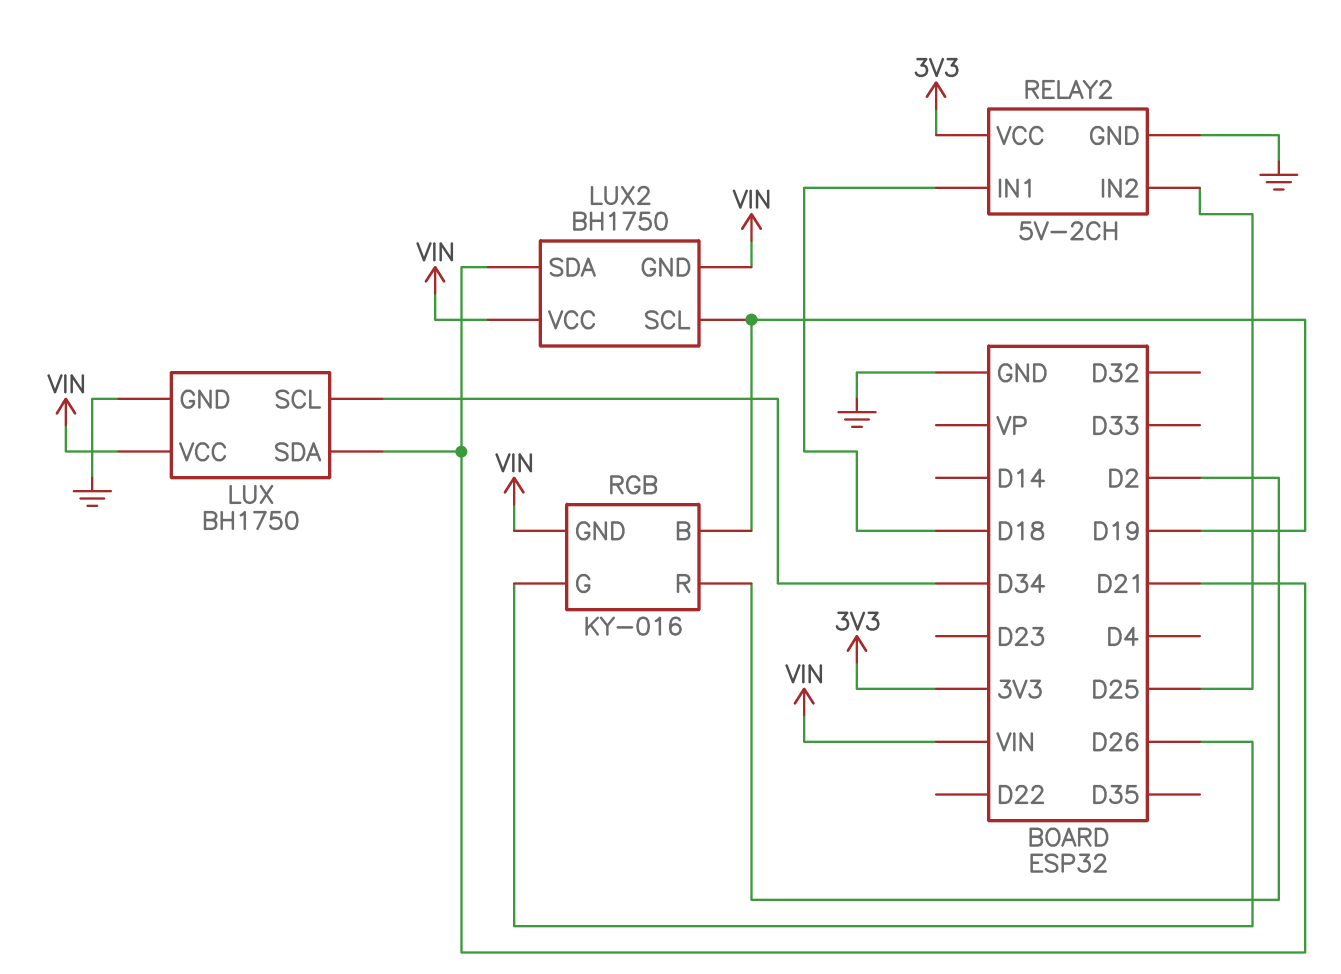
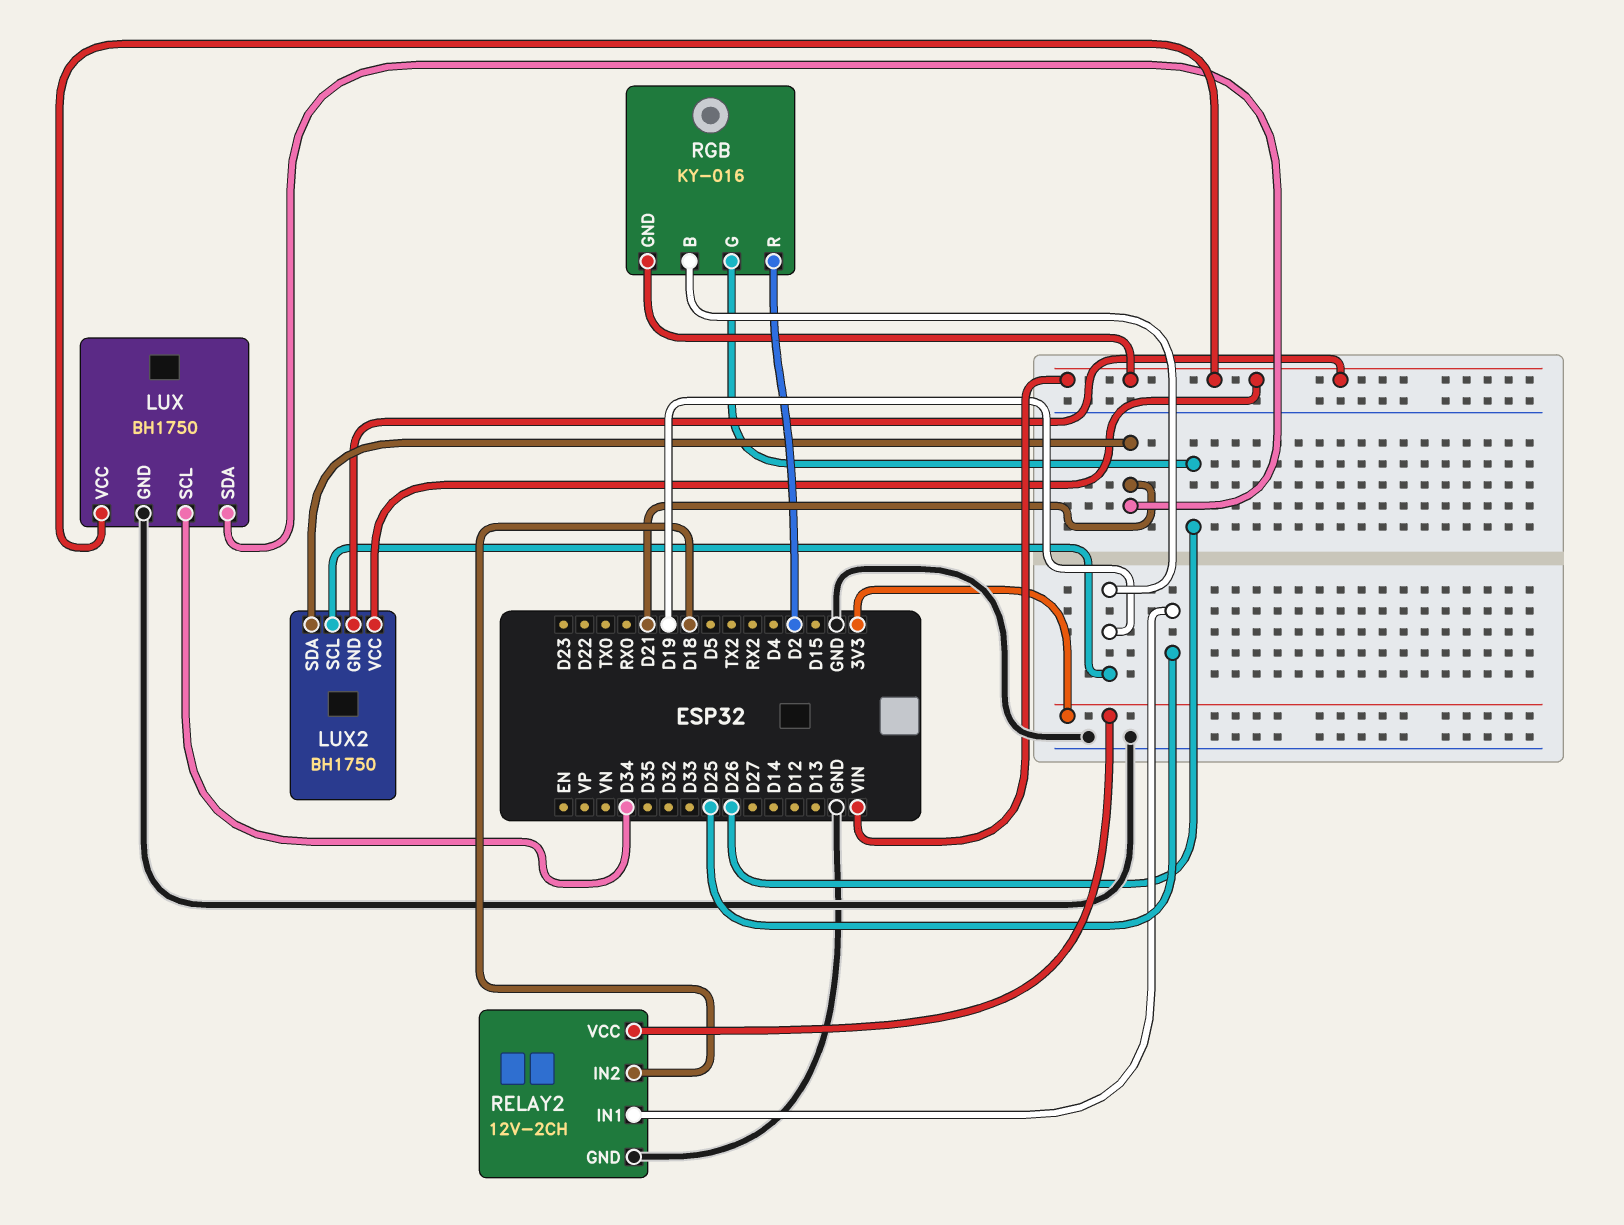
RELAY2: 5V-2CH -> 12V-2CH
RELAY2 pin IN1: D18 -> D25
RELAY2 pin IN2: D25 -> D18

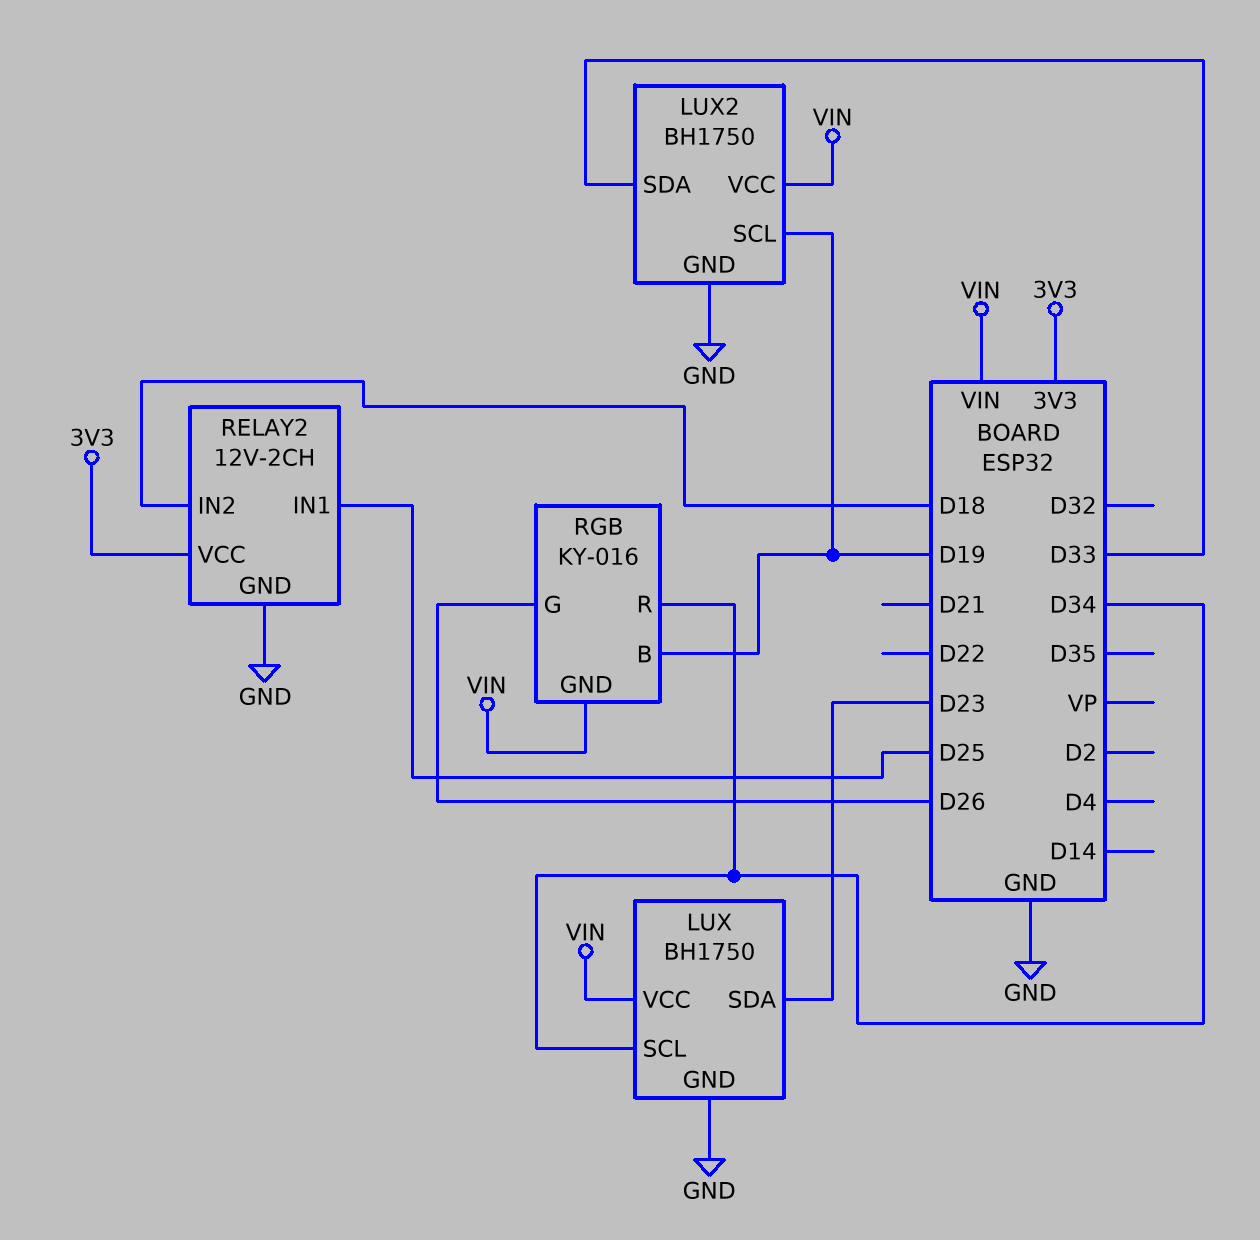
LUX pin SDA: D21 -> D23
LUX2 pin GND: VIN -> GND
LUX2 pin SDA: D21 -> D33
RGB pin R: D2 -> D34

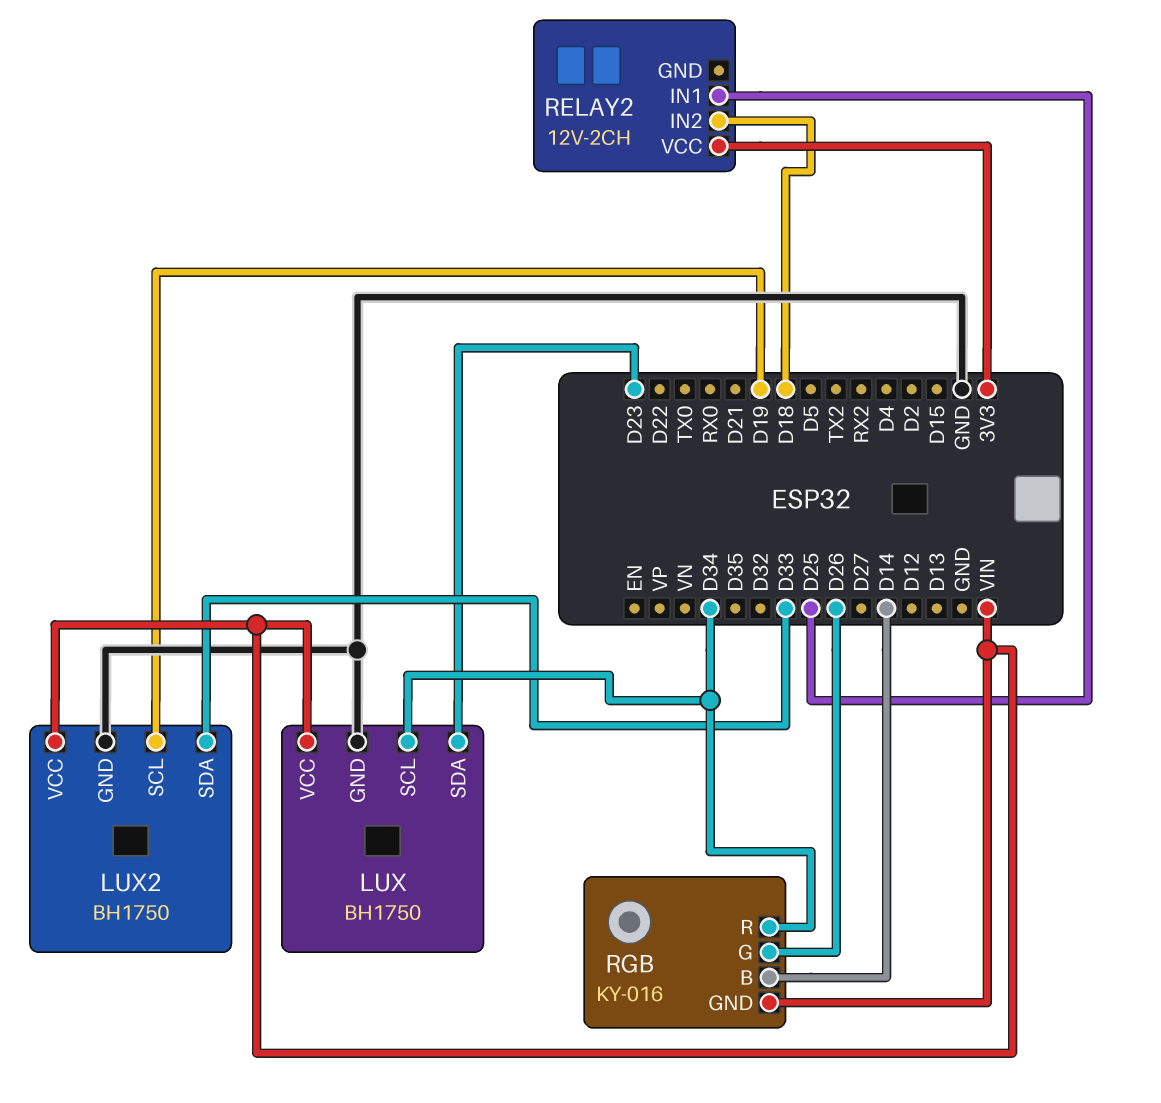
RELAY2 pin GND: GND -> none
RGB pin B: D19 -> D14

